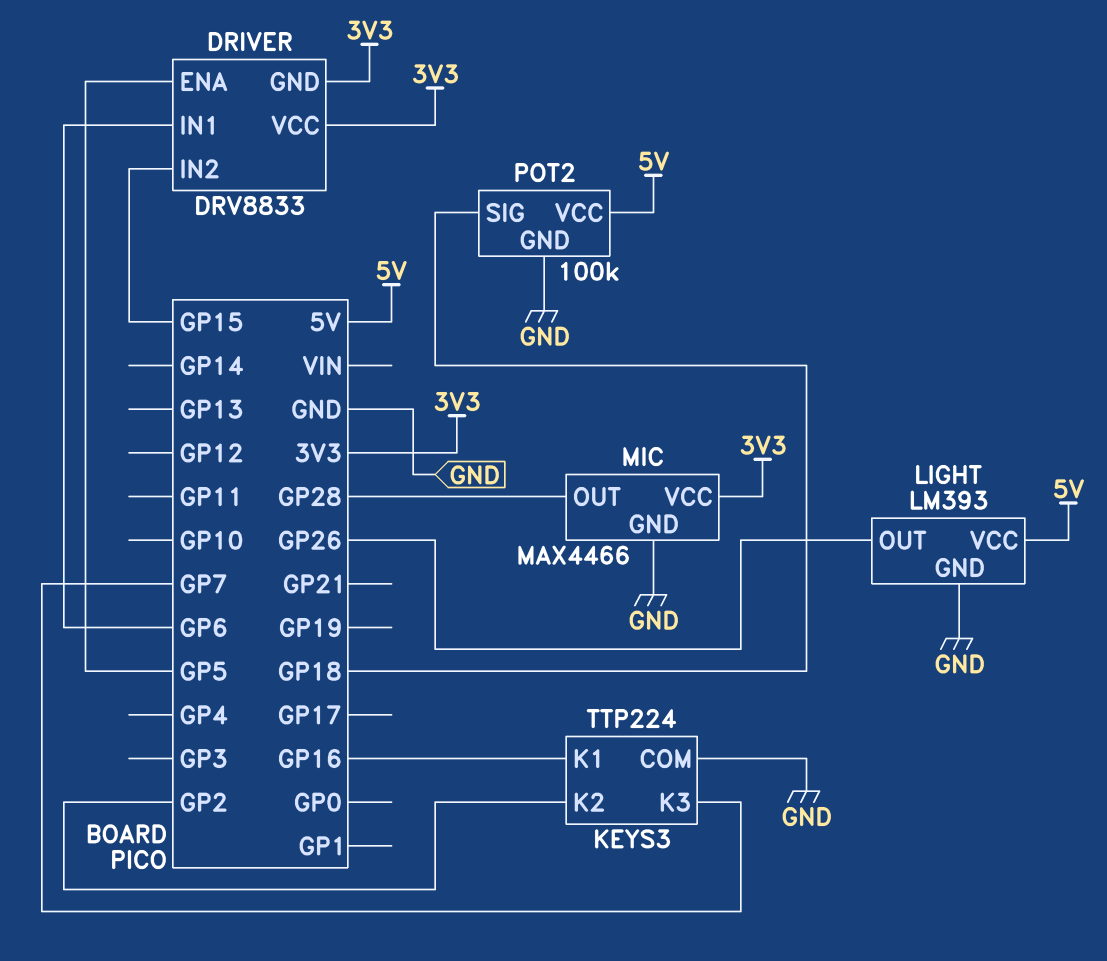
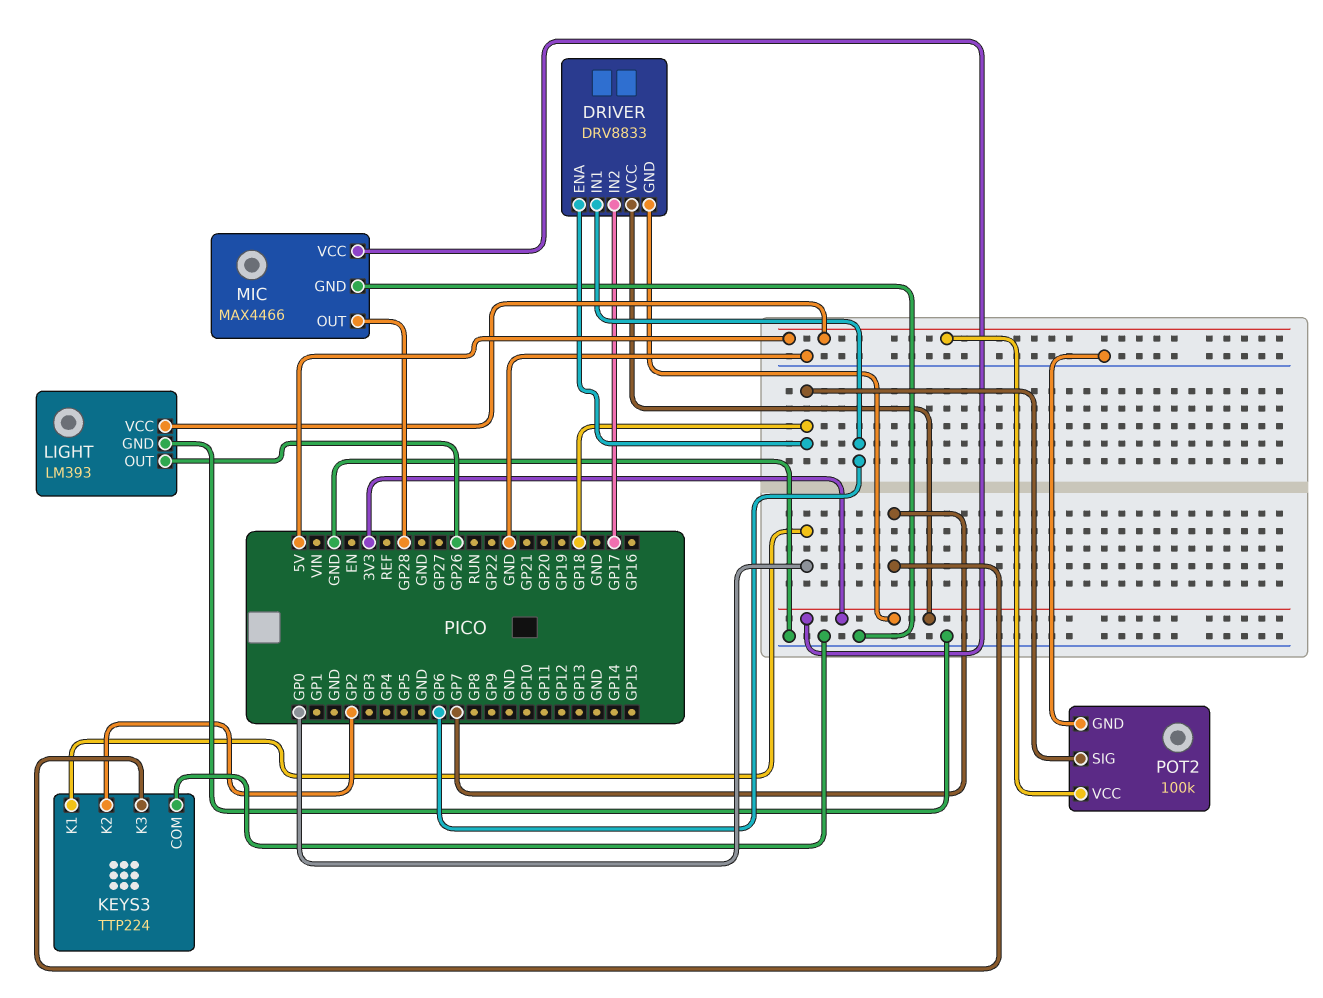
DRIVER pin ENA: GP5 -> GP18
DRIVER pin IN2: GP15 -> GP17
KEYS3 pin K1: GP16 -> GP0

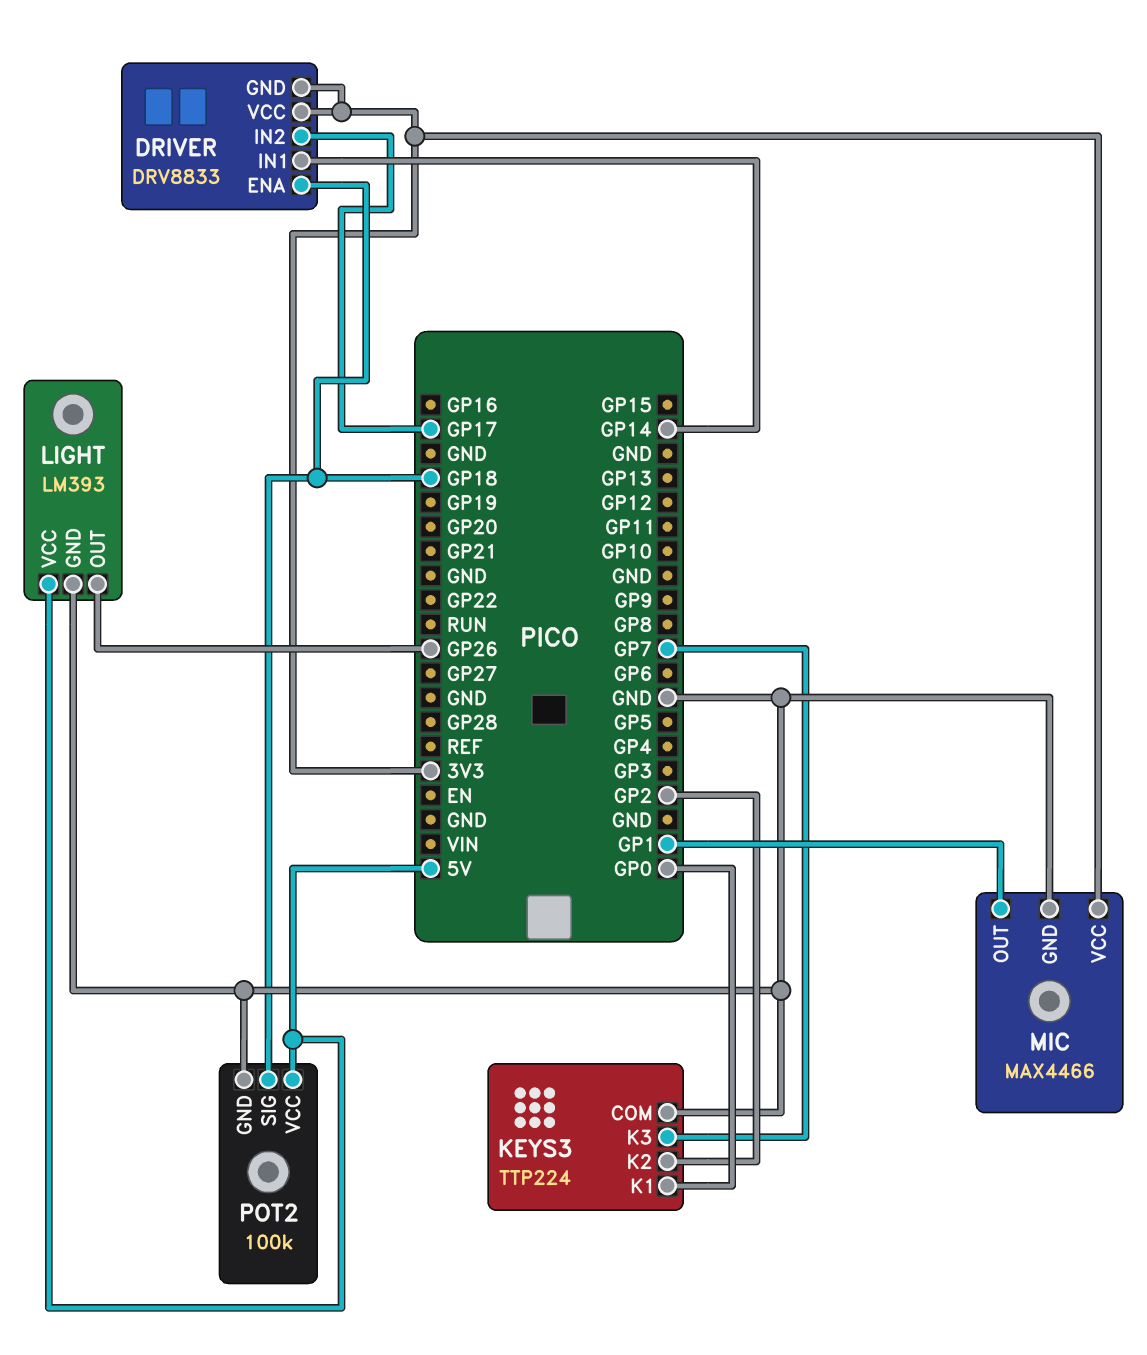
DRIVER pin IN1: GP6 -> GP14
MIC pin OUT: GP28 -> GP1

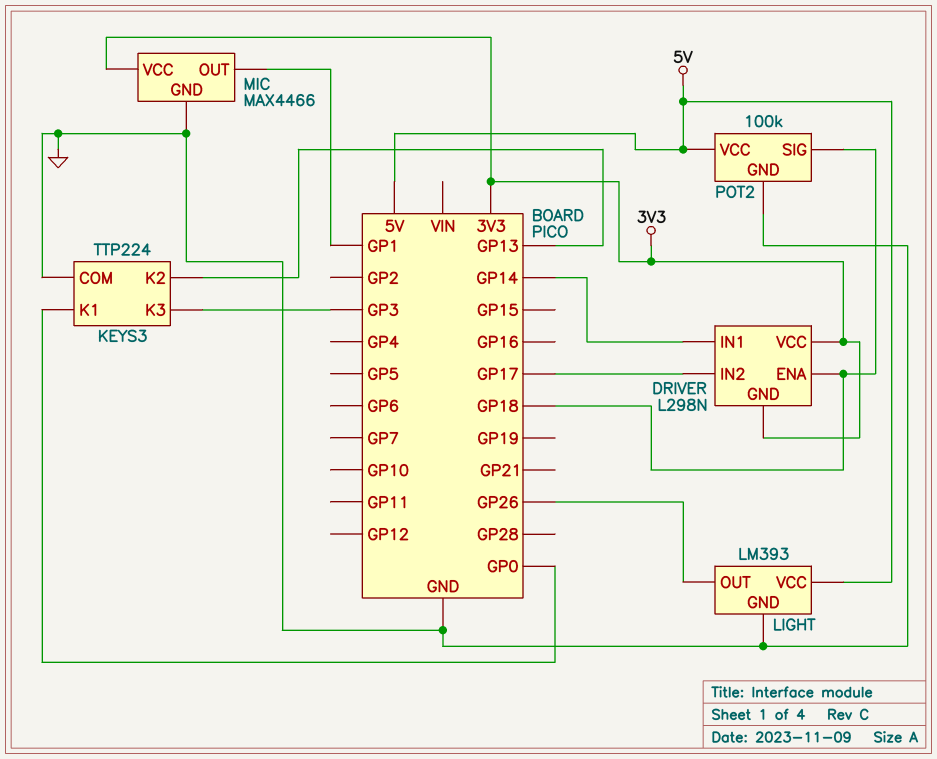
DRIVER: DRV8833 -> L298N
KEYS3 pin K2: GP2 -> GP13
KEYS3 pin K3: GP7 -> GP3

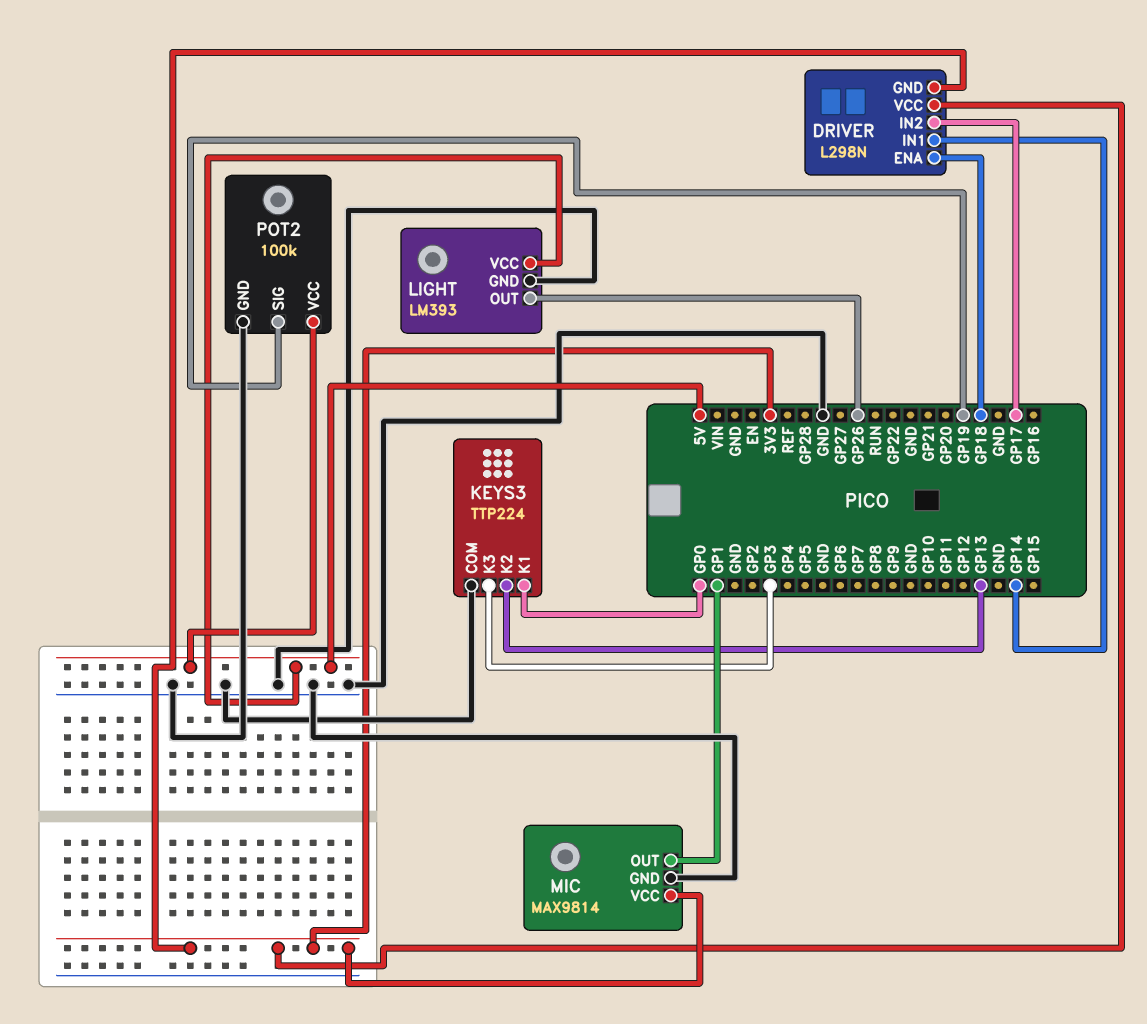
MIC: MAX4466 -> MAX9814
POT2 pin SIG: GP18 -> GP19

